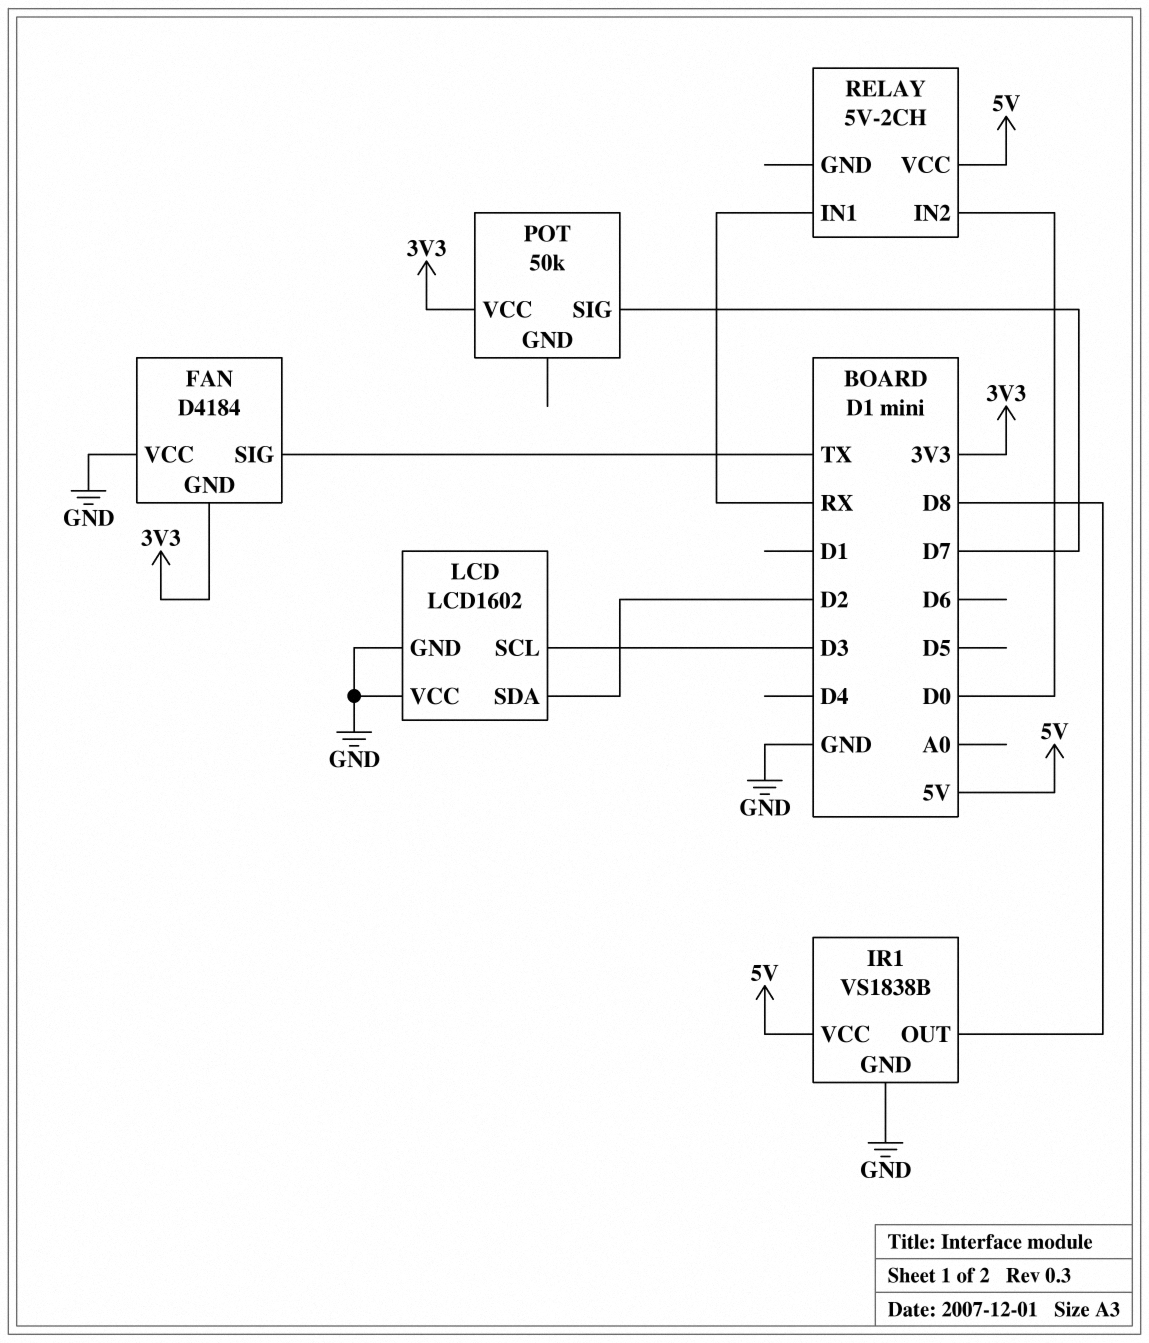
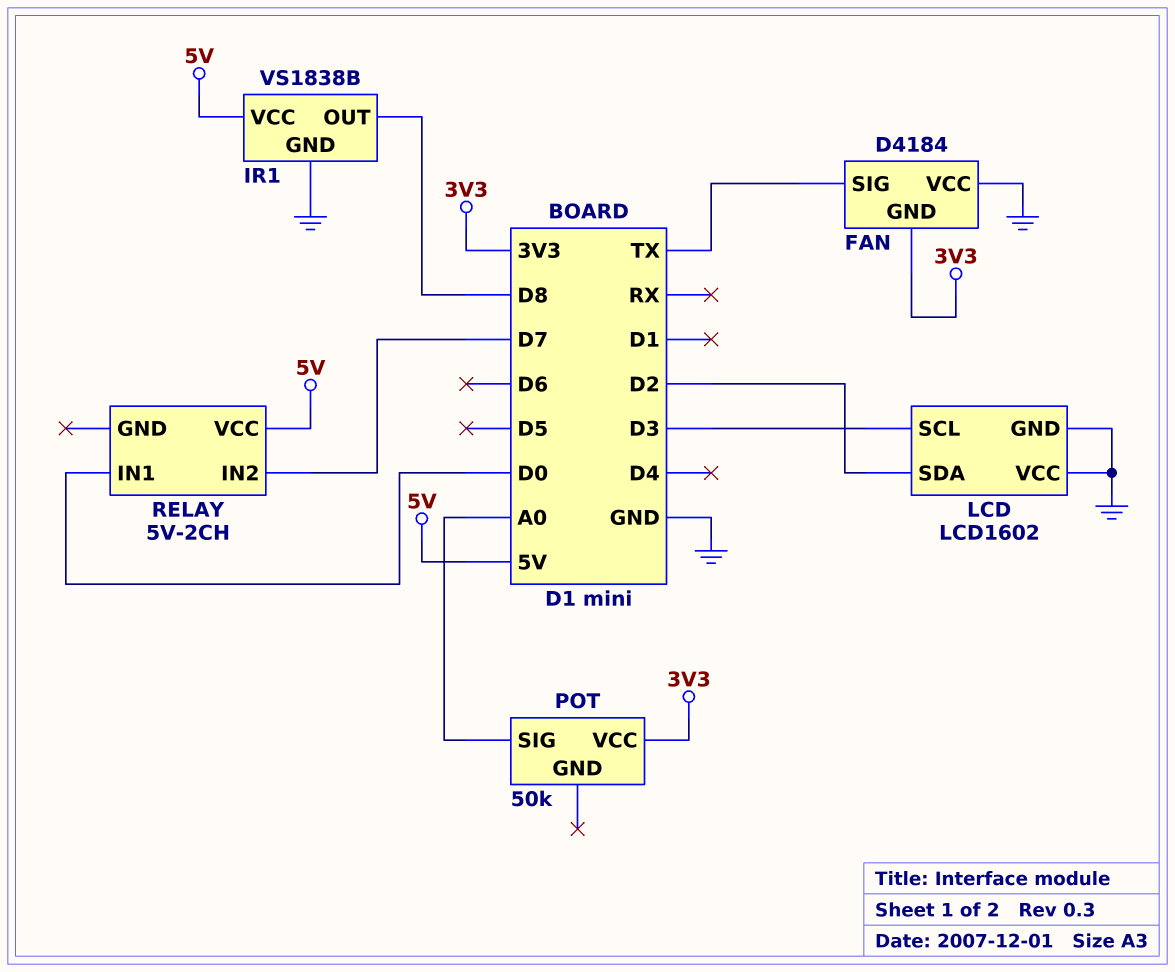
POT pin SIG: D7 -> A0
RELAY pin IN1: RX -> D0
RELAY pin IN2: D0 -> D7

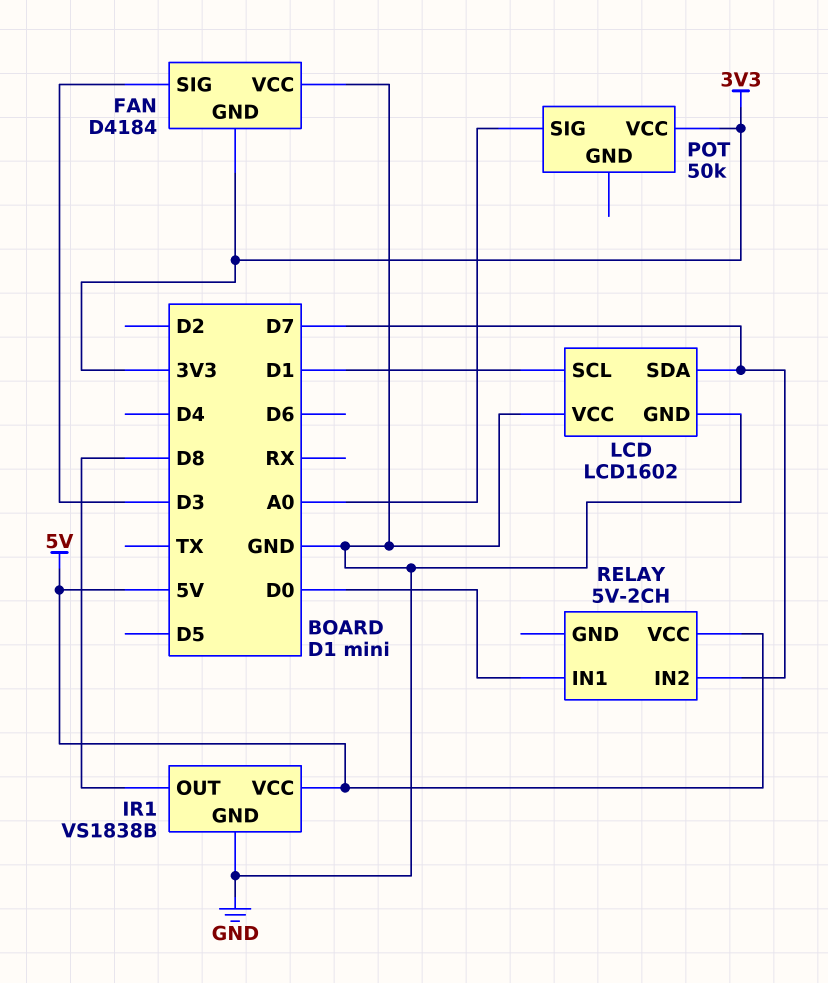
FAN pin SIG: TX -> D3
LCD pin SCL: D3 -> D1
LCD pin SDA: D2 -> D7

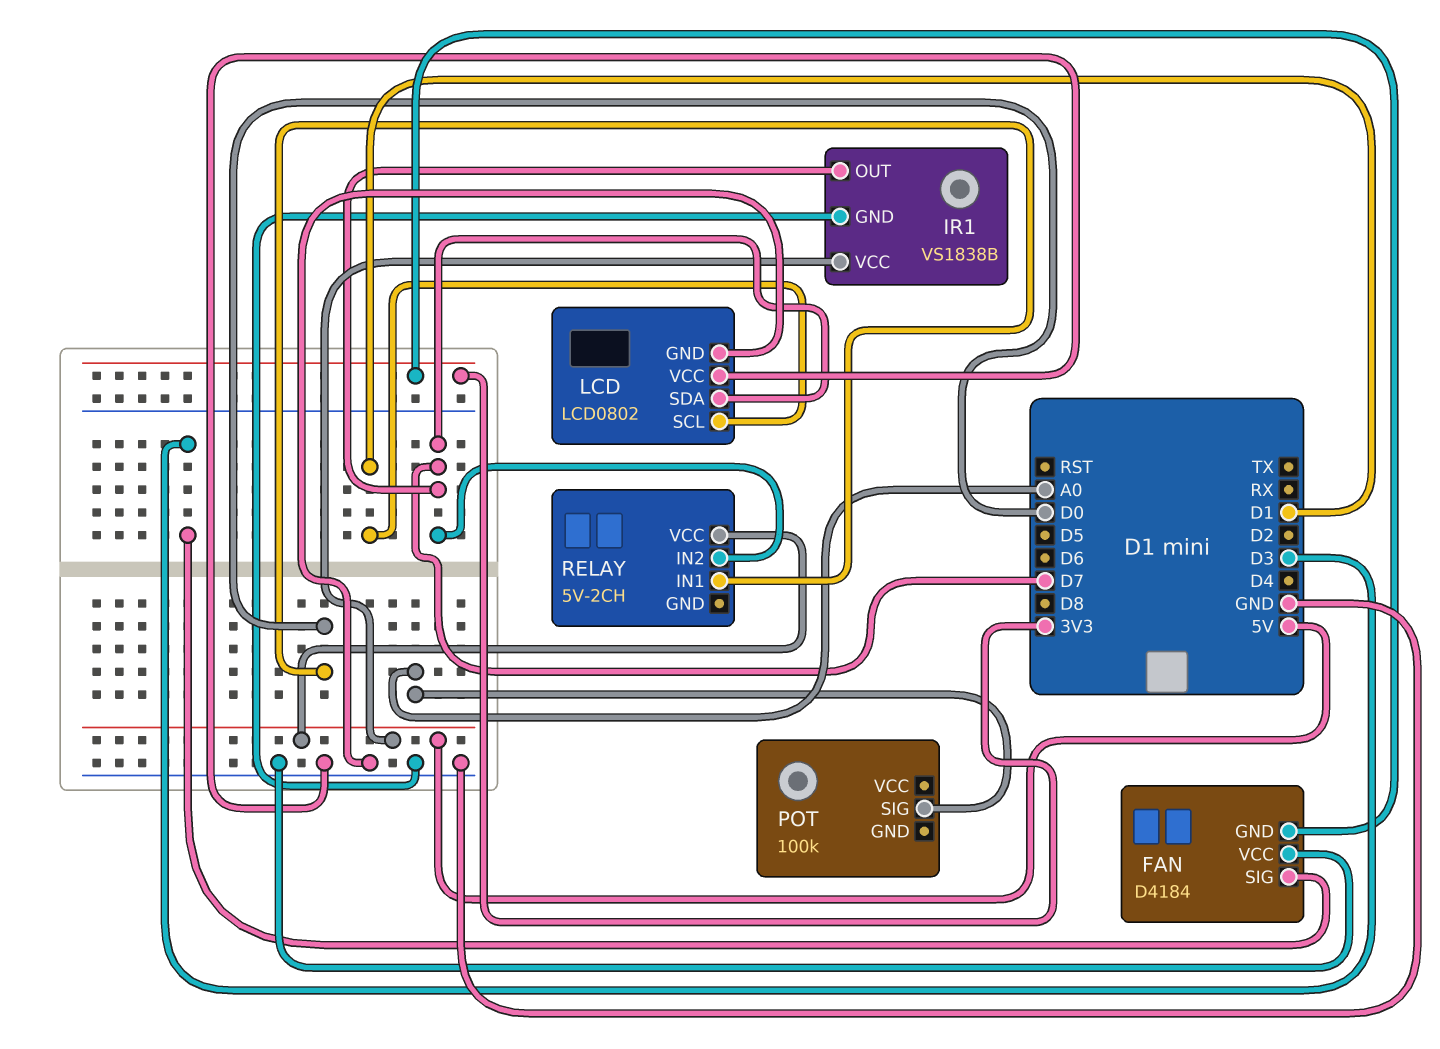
IR1 pin OUT: D8 -> D7
LCD: LCD1602 -> LCD0802
POT: 50k -> 100k
POT pin VCC: 3V3 -> none

